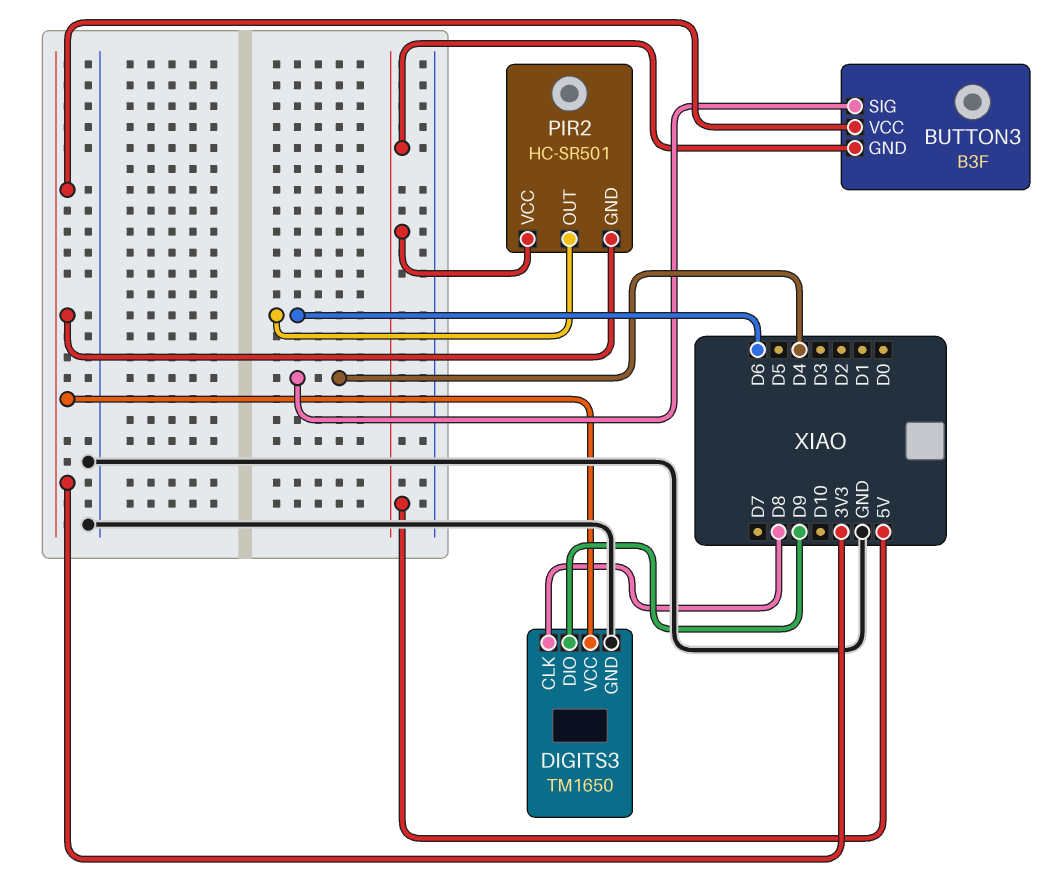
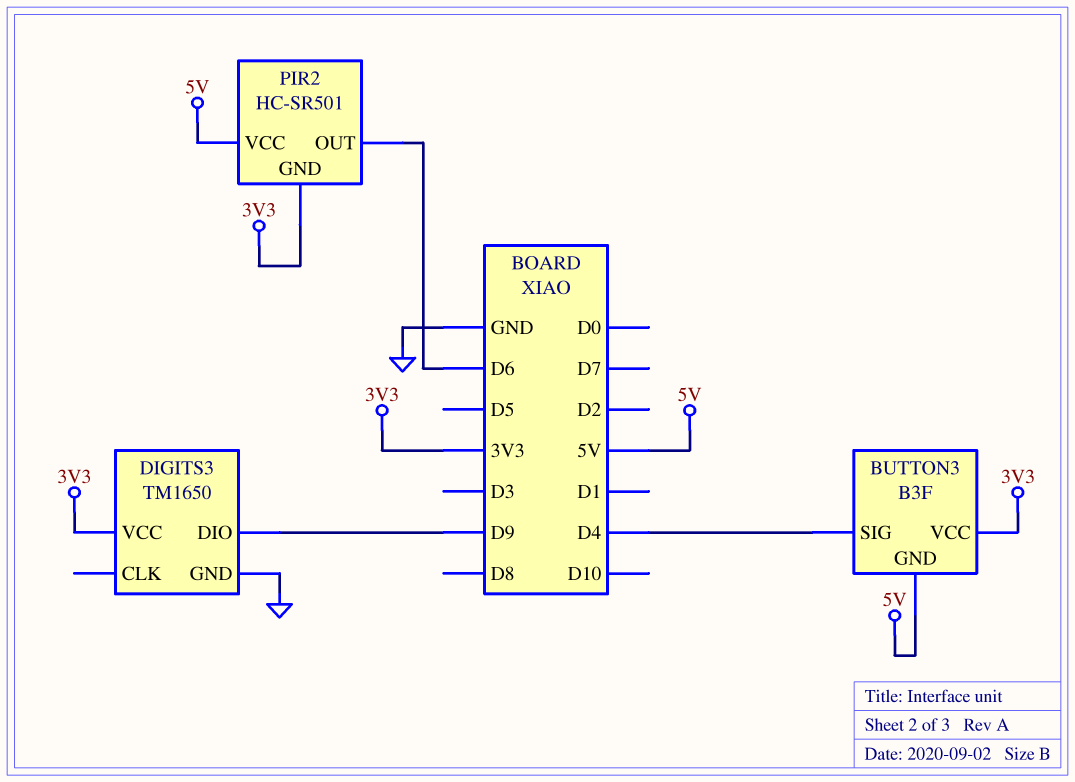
DIGITS3 pin CLK: D8 -> none

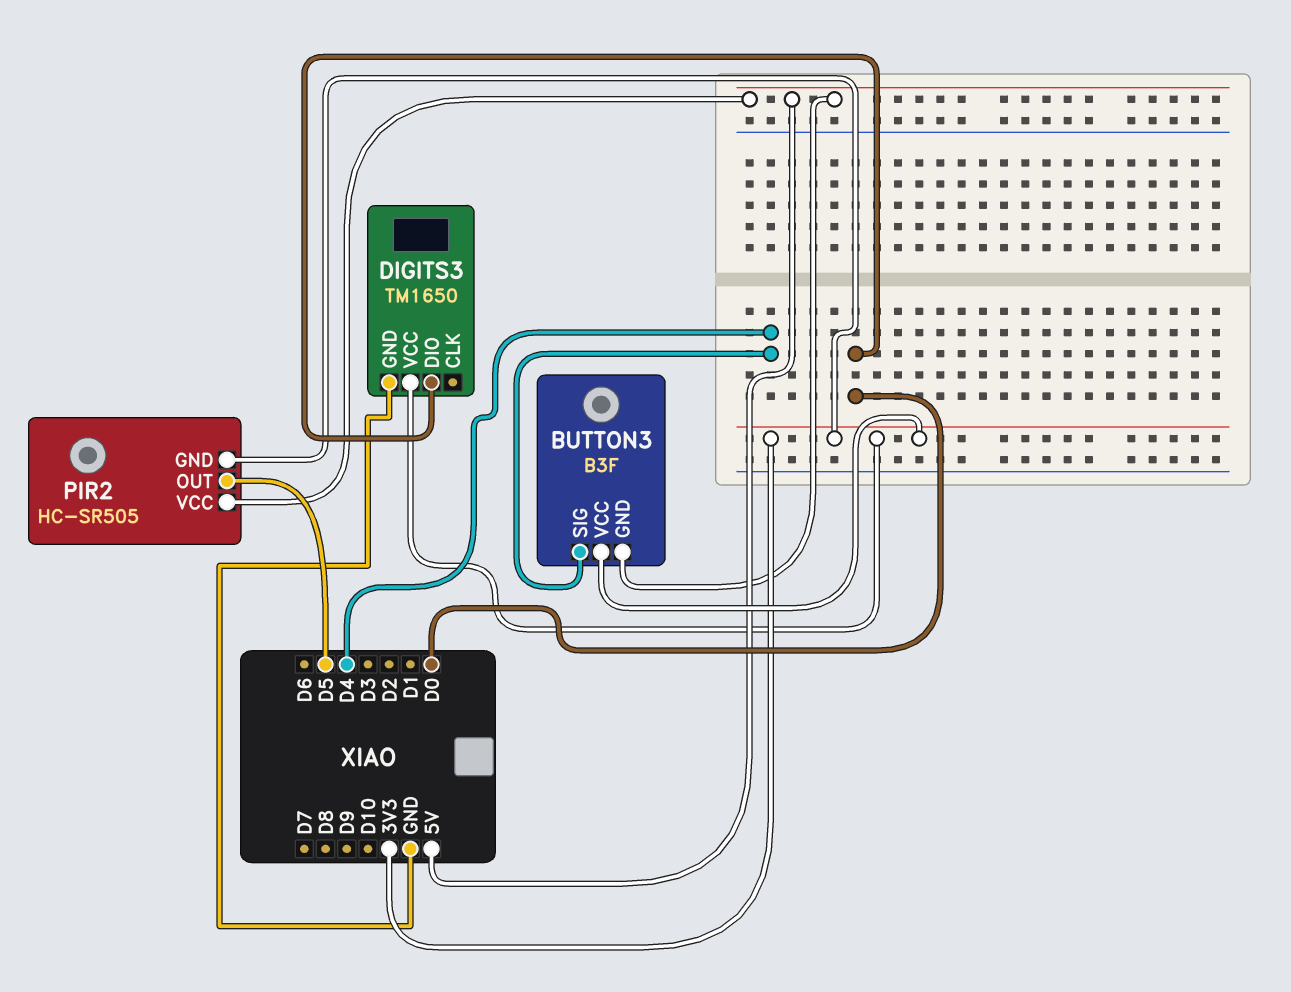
DIGITS3 pin DIO: D9 -> D0
PIR2: HC-SR501 -> HC-SR505
PIR2 pin OUT: D6 -> D5

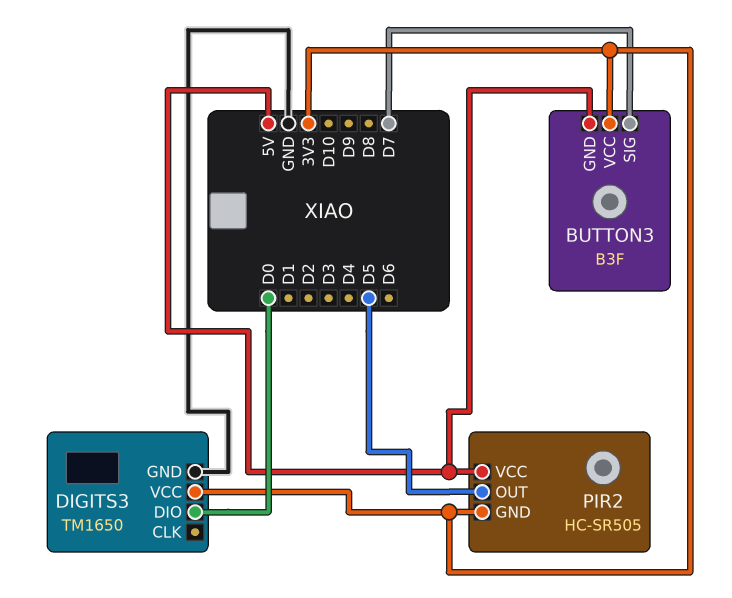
BUTTON3 pin SIG: D4 -> D7

